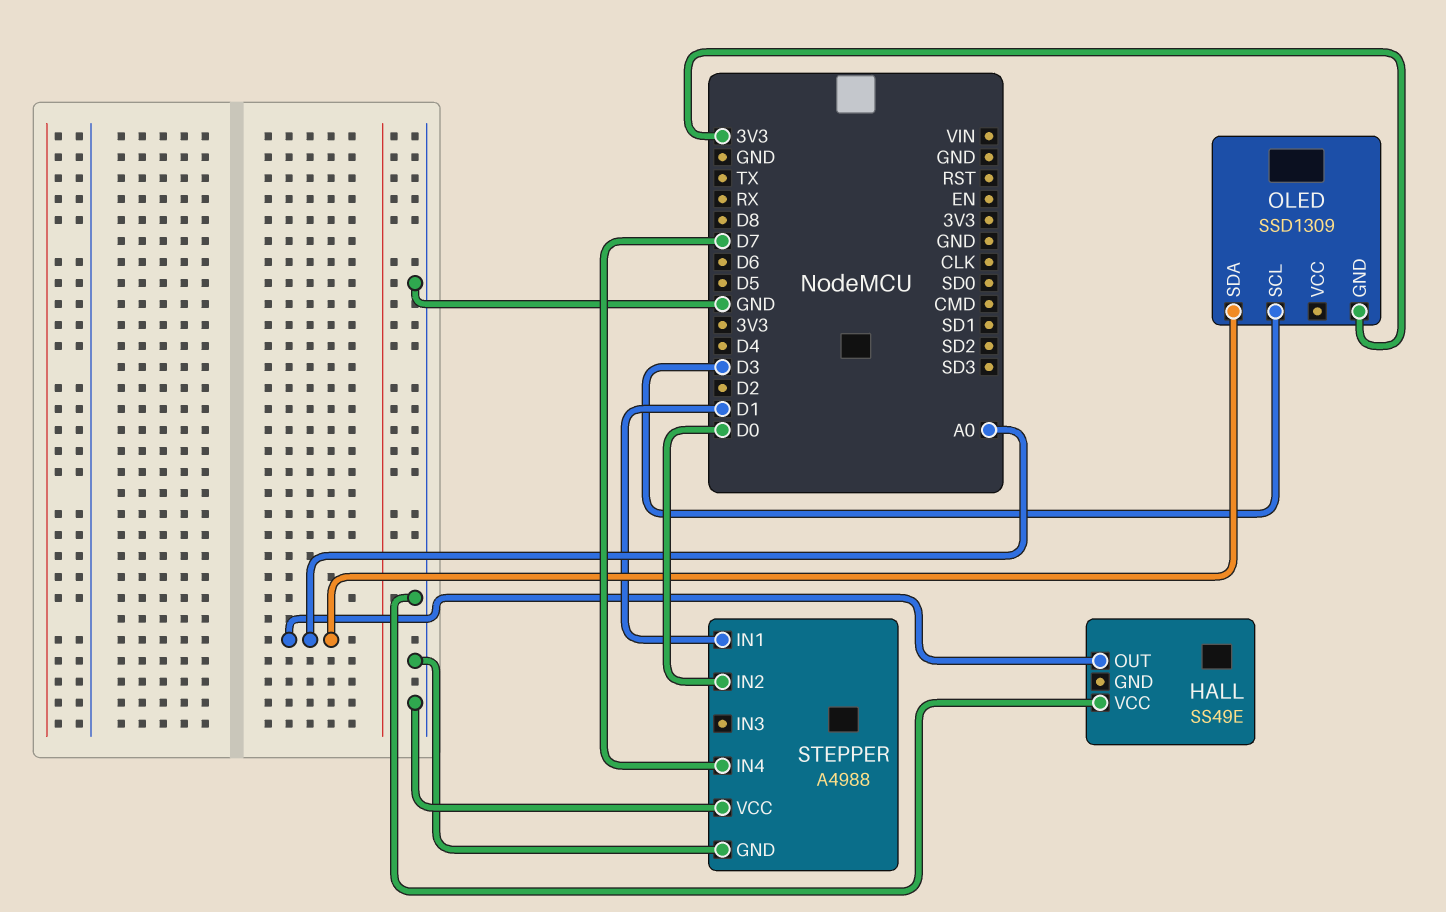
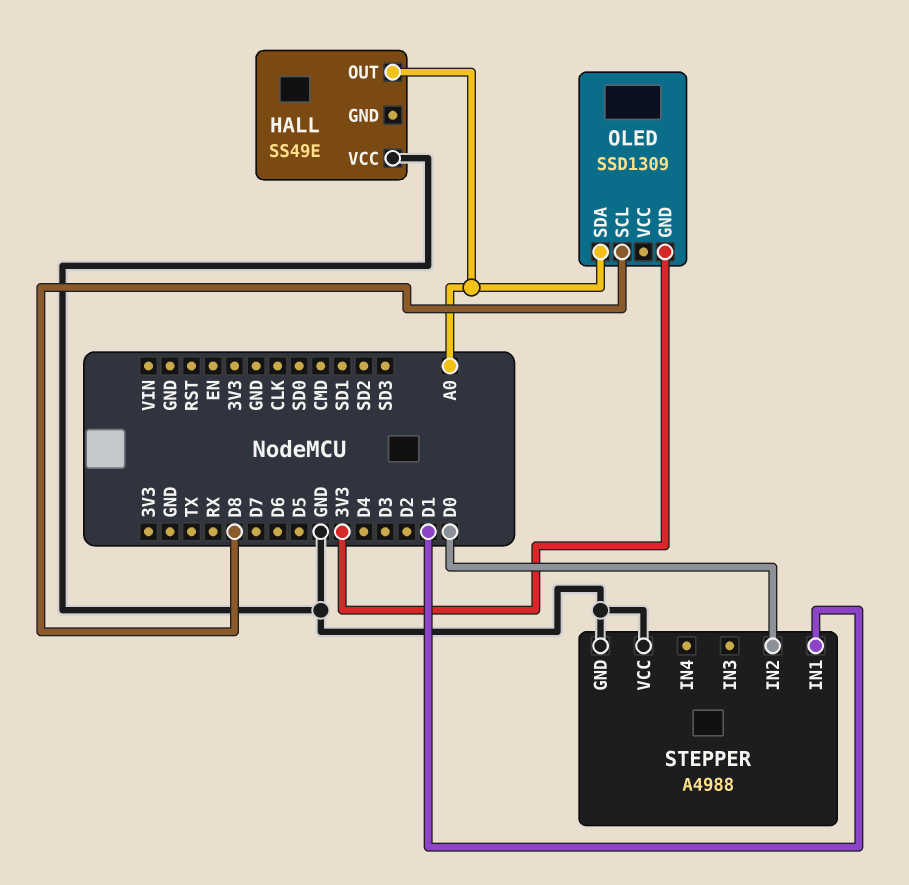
OLED pin SCL: D3 -> D8
STEPPER pin IN4: D7 -> none

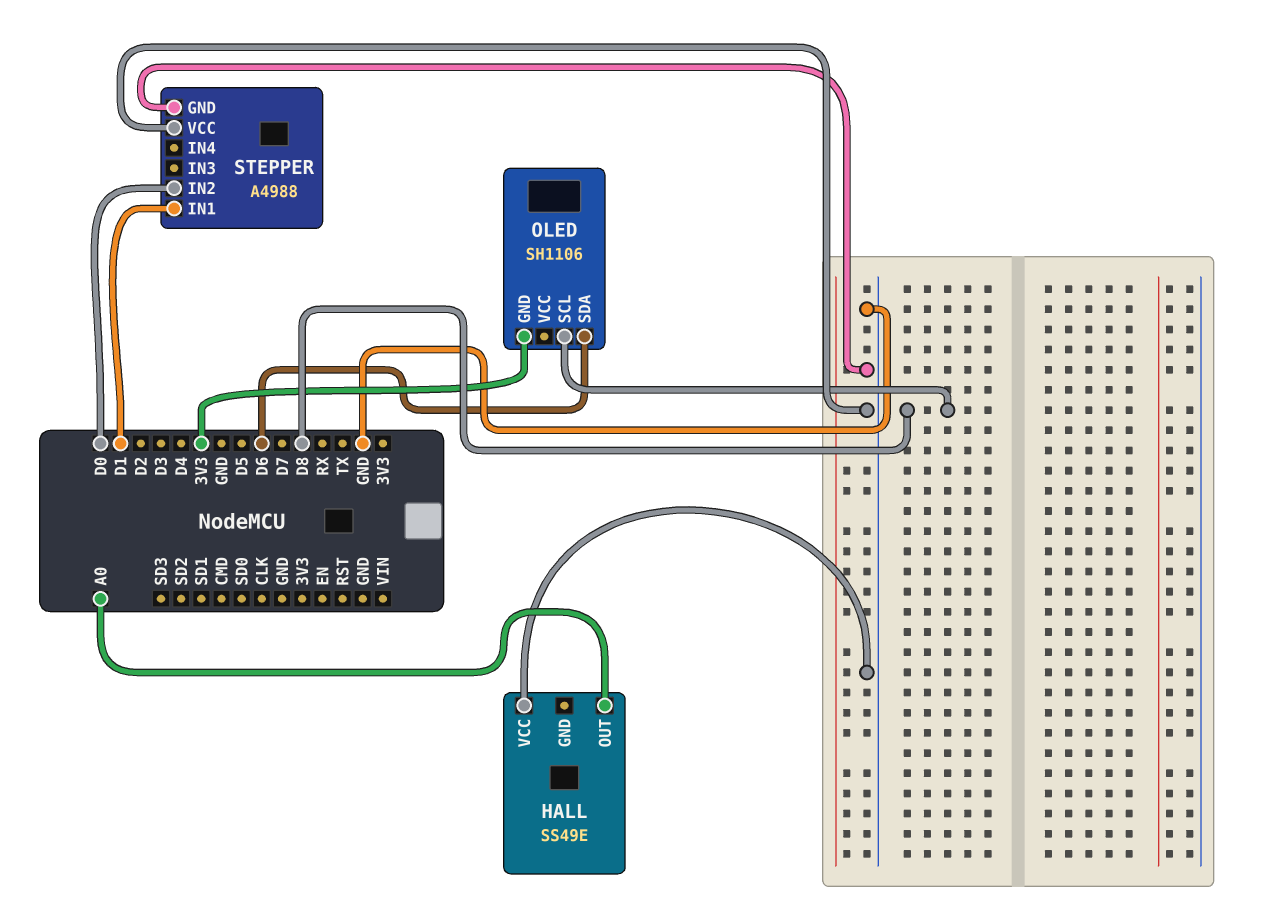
OLED: SSD1309 -> SH1106
OLED pin SDA: A0 -> D6

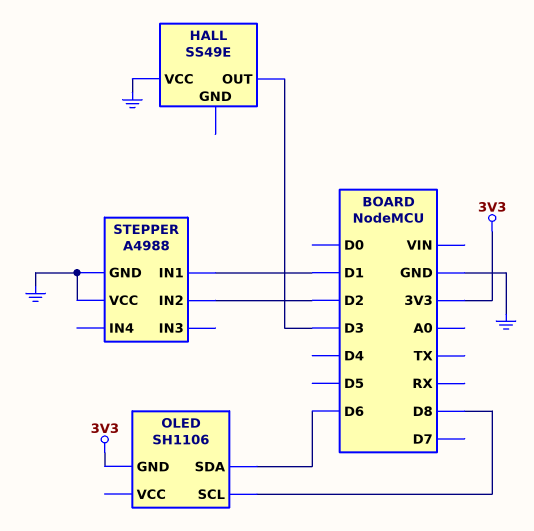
HALL pin OUT: A0 -> D3
STEPPER pin IN2: D0 -> D2

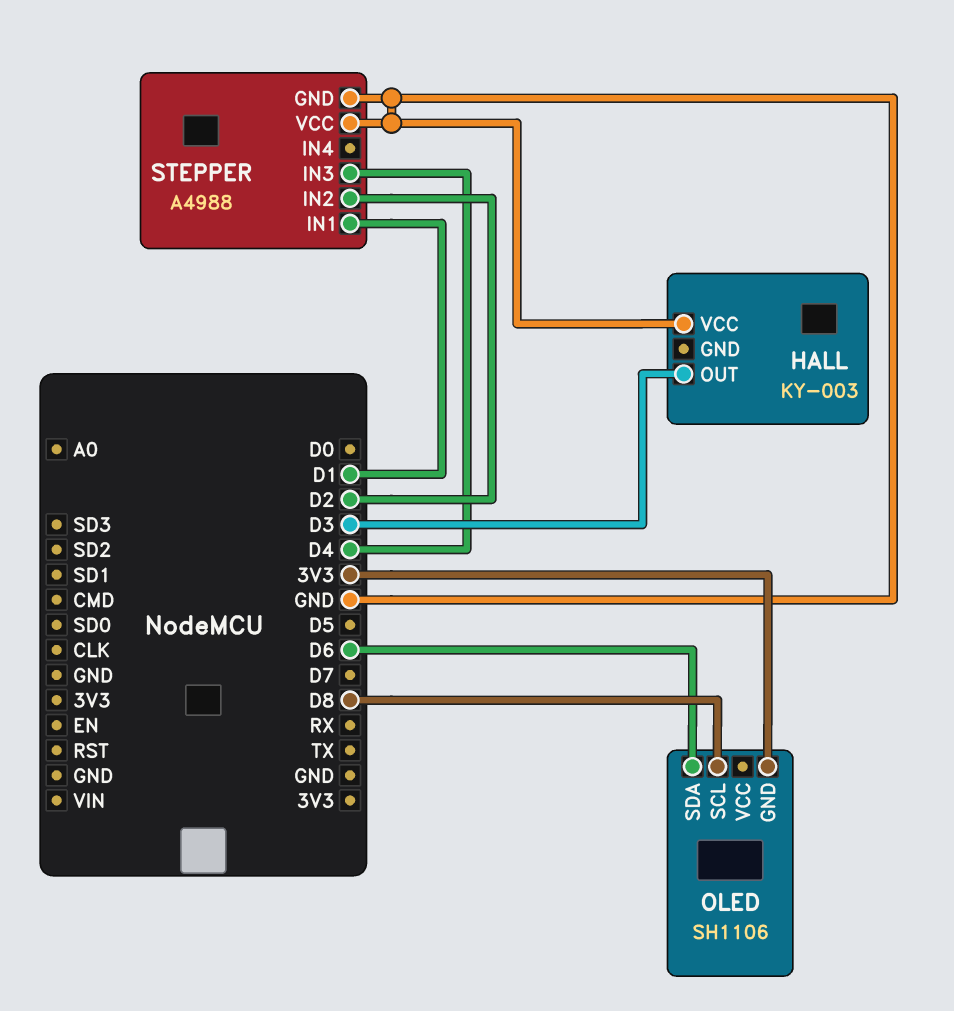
HALL: SS49E -> KY-003
STEPPER pin IN3: none -> D4

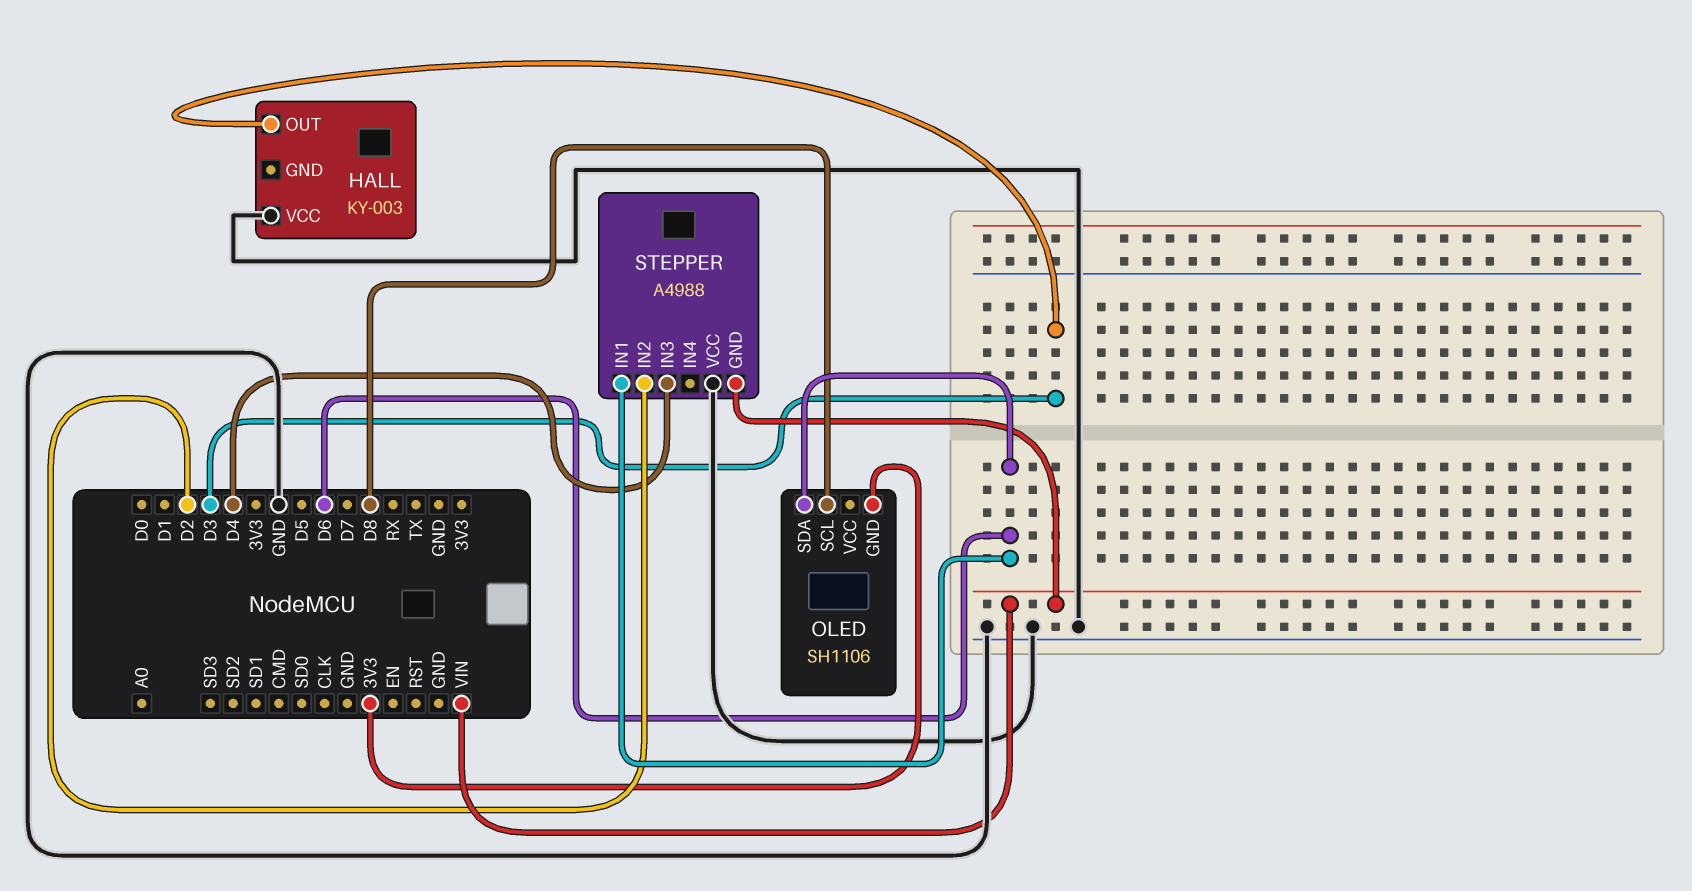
STEPPER pin GND: GND -> VIN
STEPPER pin IN1: D1 -> D6

